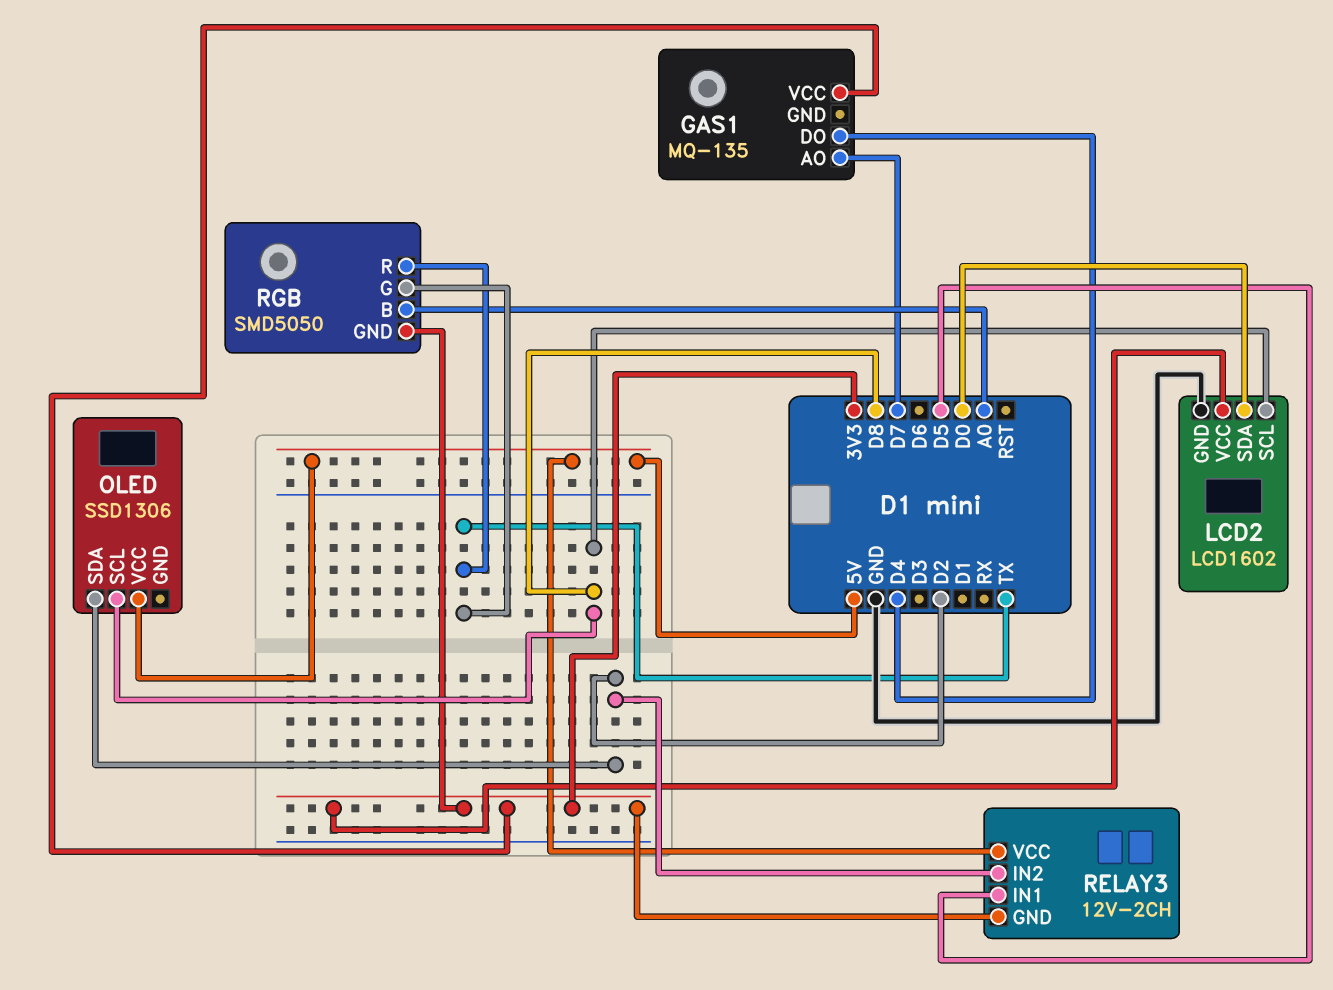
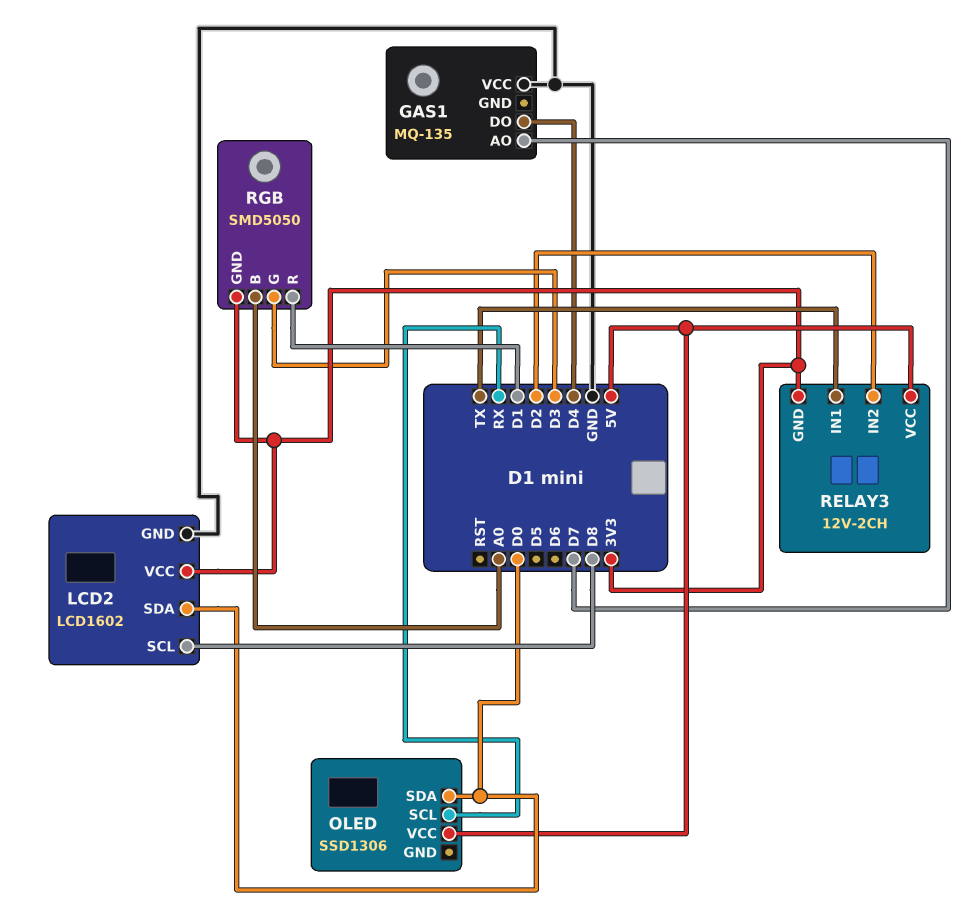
GAS1 pin VCC: 3V3 -> GND
OLED pin SCL: D8 -> RX
OLED pin SDA: D2 -> D0
RELAY3 pin IN1: D5 -> TX
RGB pin G: TX -> D3
RGB pin R: TX -> D1

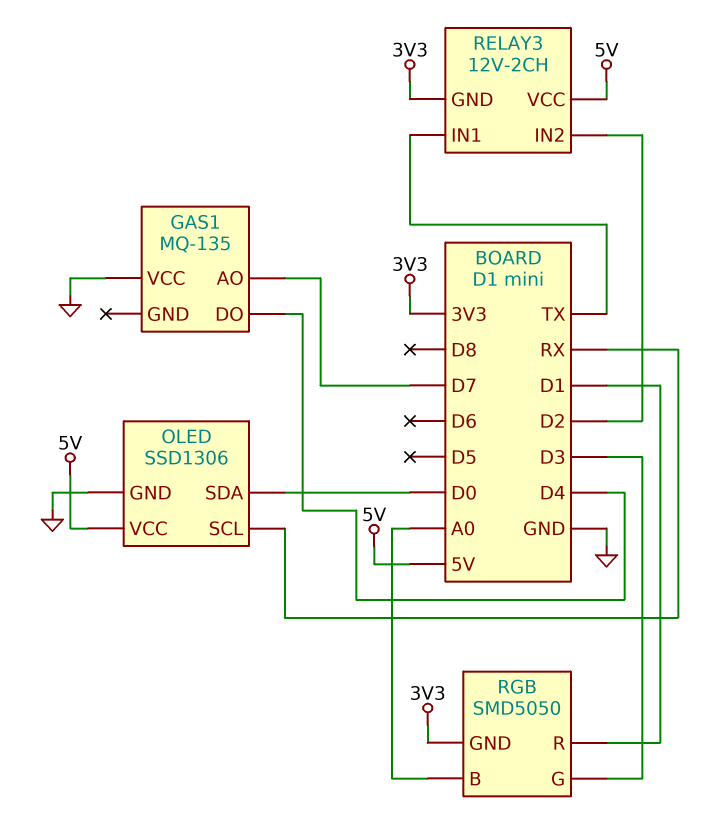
LCD2: LCD1602 -> none
LCD2 pin GND: GND -> none
LCD2 pin SCL: D8 -> none
LCD2 pin SDA: D0 -> none
LCD2 pin VCC: 3V3 -> none
OLED pin GND: none -> GND

